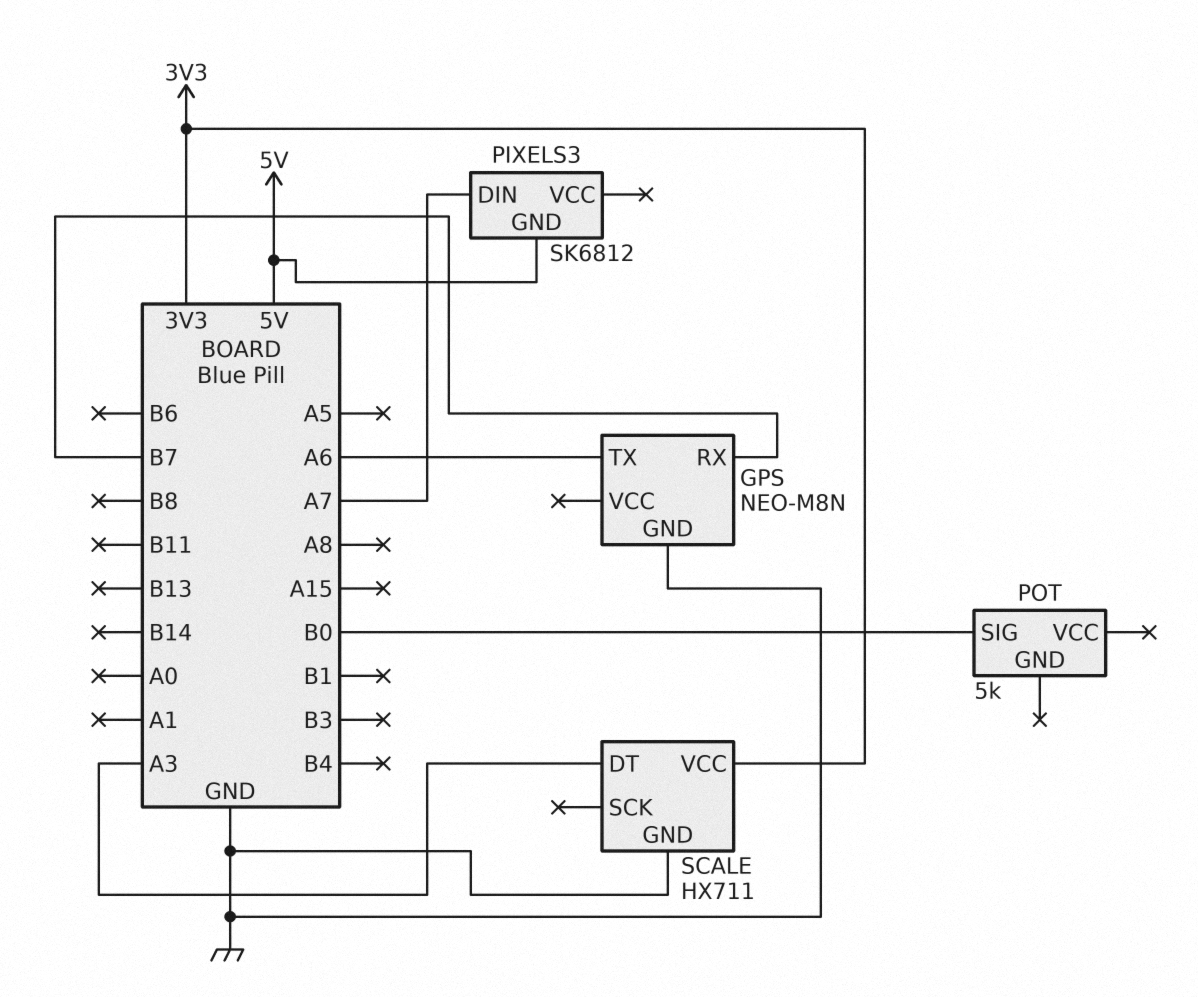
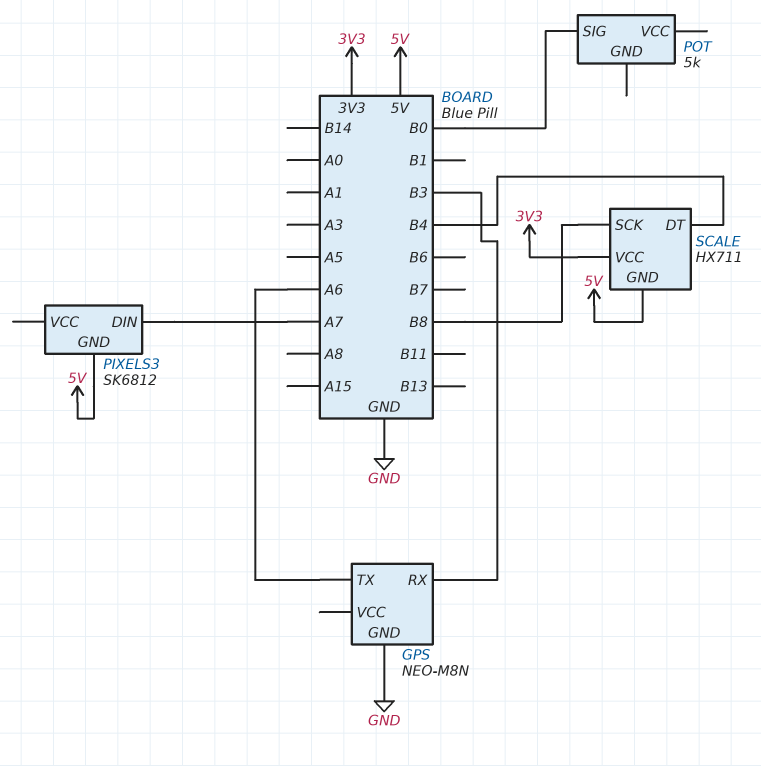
GPS pin RX: B7 -> B3
SCALE pin DT: A3 -> B4
SCALE pin GND: GND -> 5V
SCALE pin SCK: none -> B8

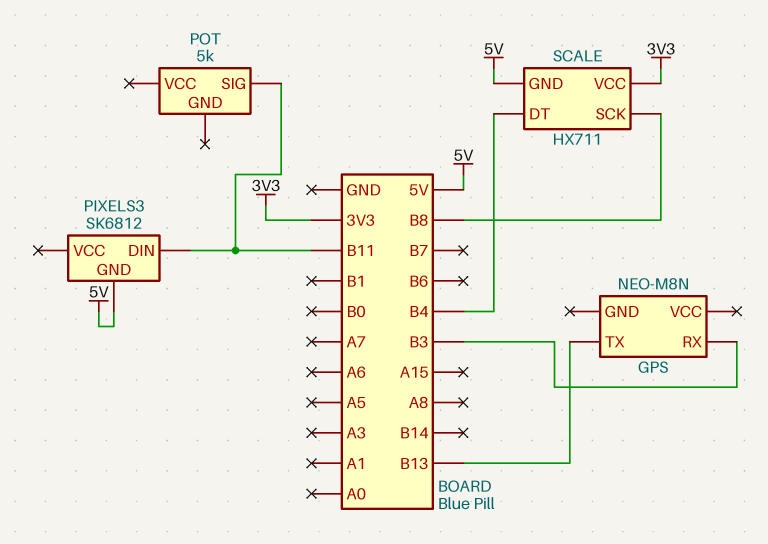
GPS pin GND: GND -> none
GPS pin TX: A6 -> B13
PIXELS3 pin DIN: A7 -> B11
POT pin SIG: B0 -> B11

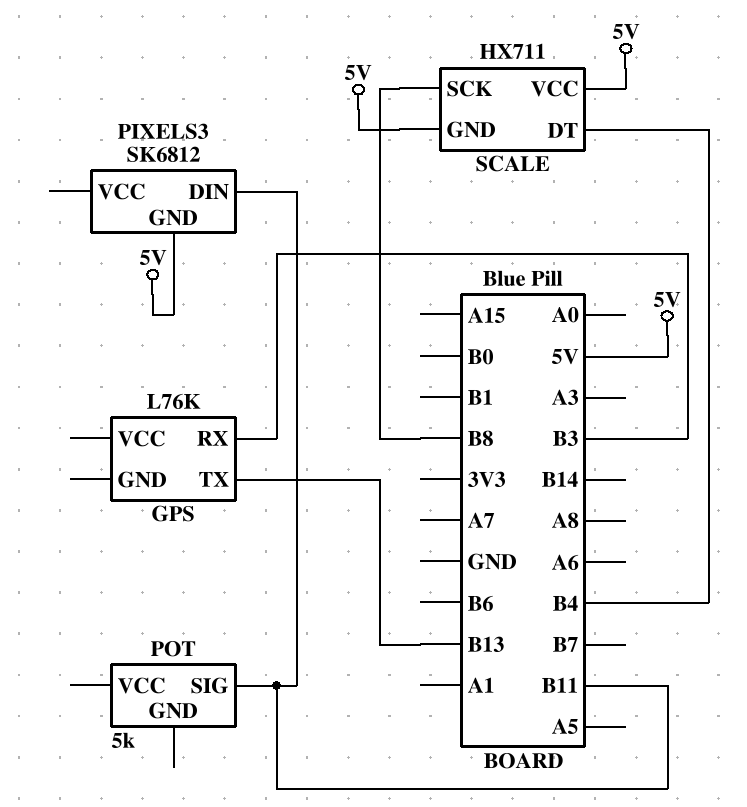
GPS: NEO-M8N -> L76K
SCALE pin VCC: 3V3 -> 5V

